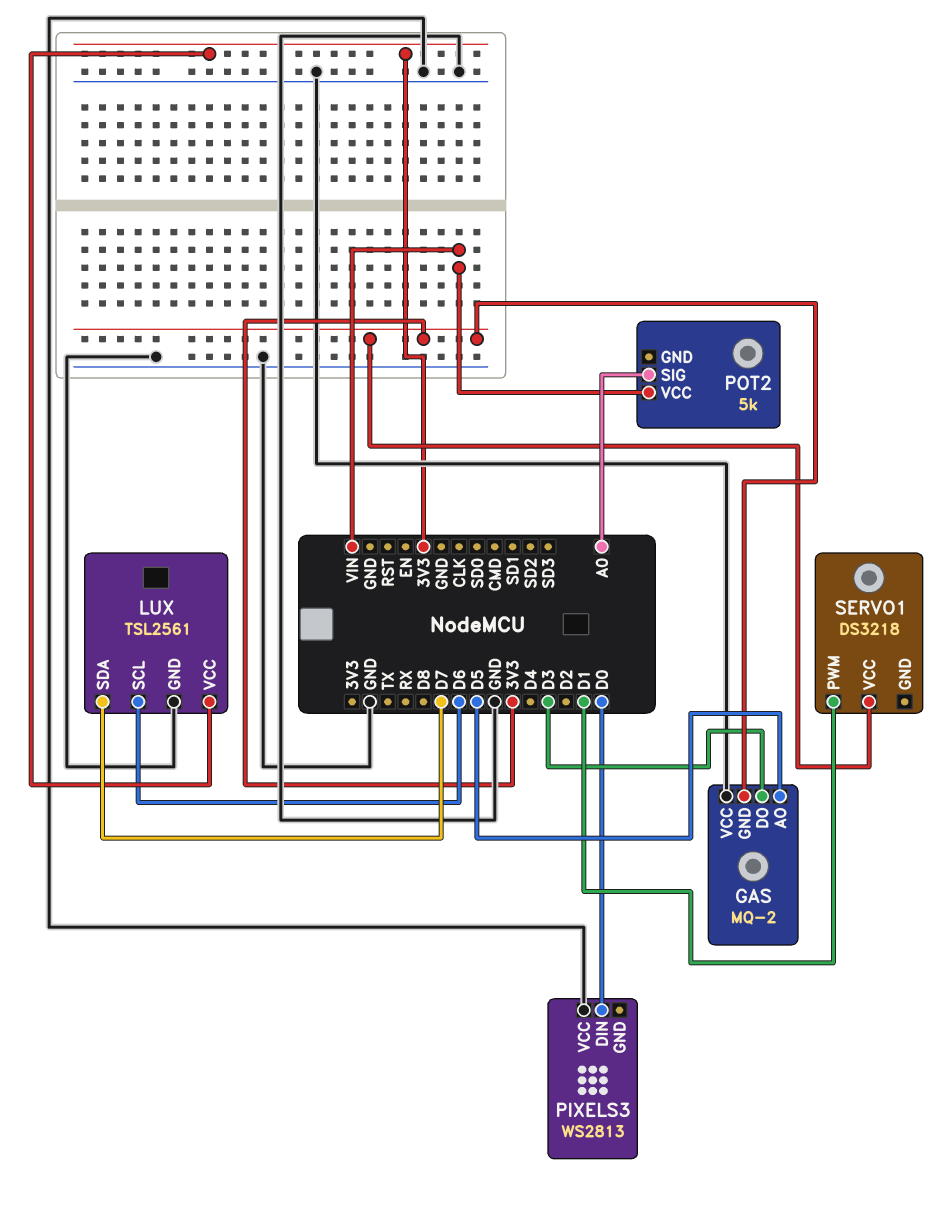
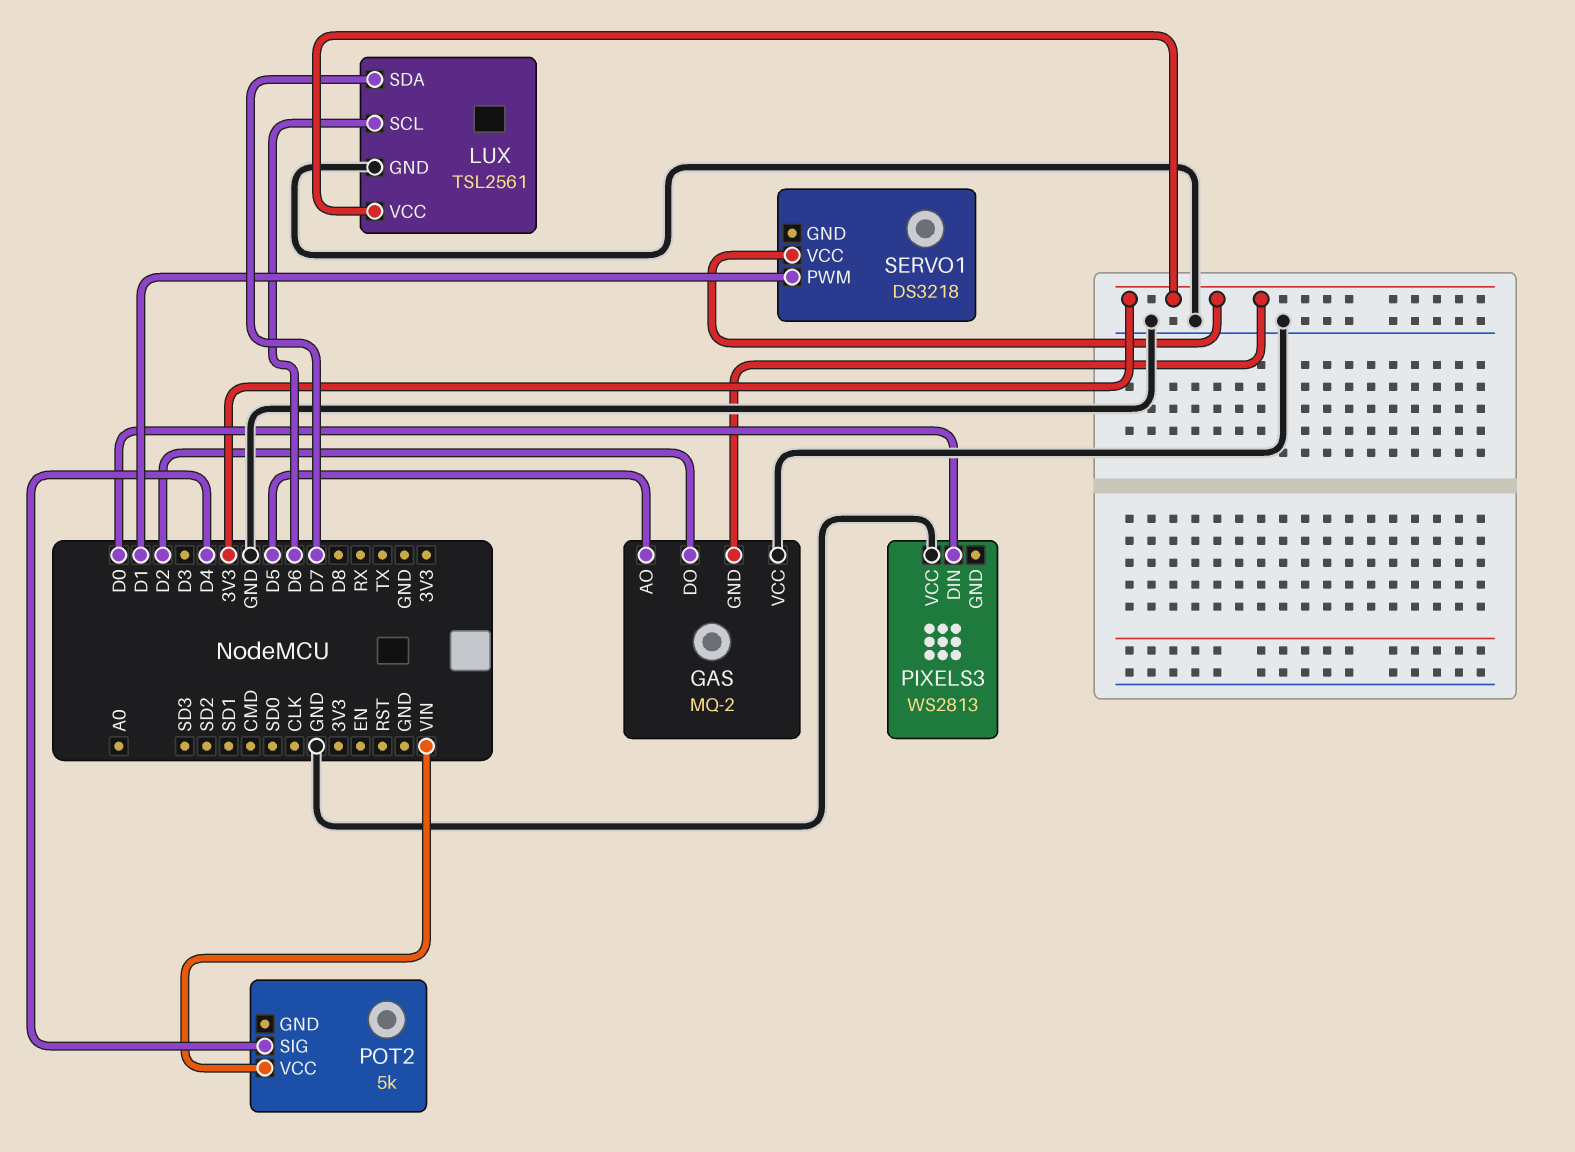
GAS pin DO: D3 -> D2
POT2 pin SIG: A0 -> D4

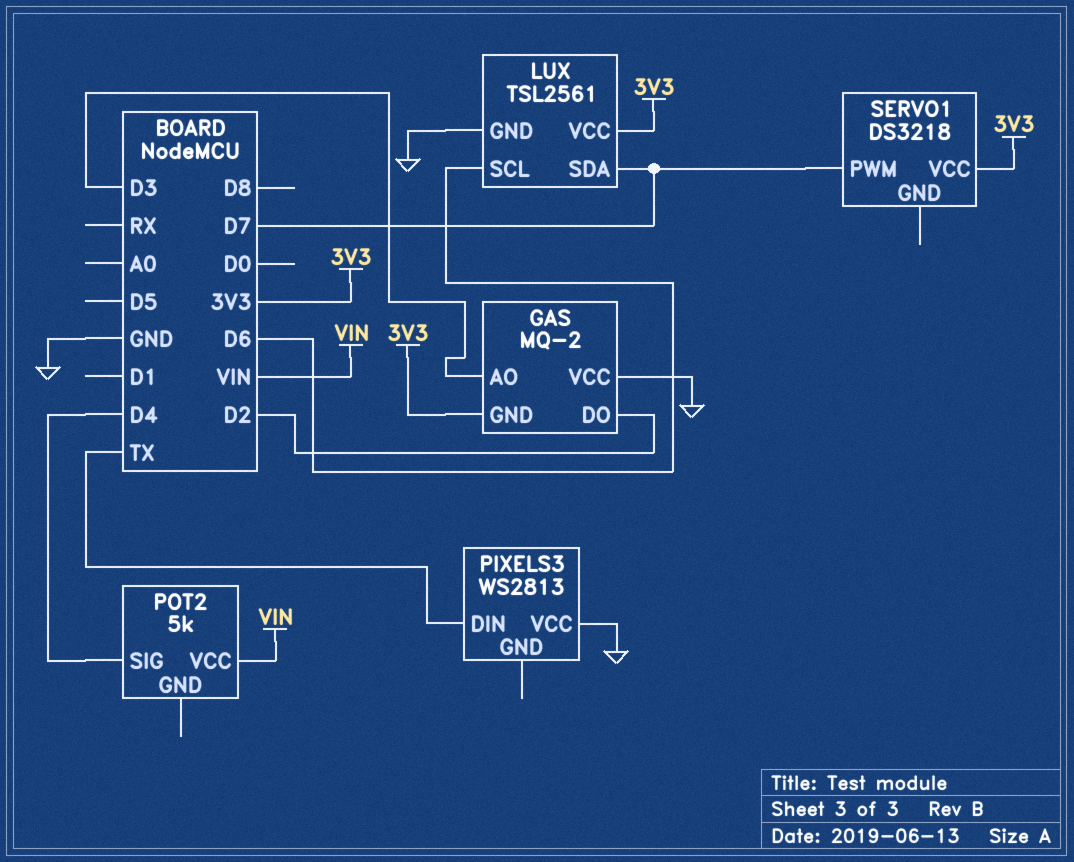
GAS pin AO: D5 -> D3
PIXELS3 pin DIN: D0 -> TX
SERVO1 pin PWM: D1 -> D7

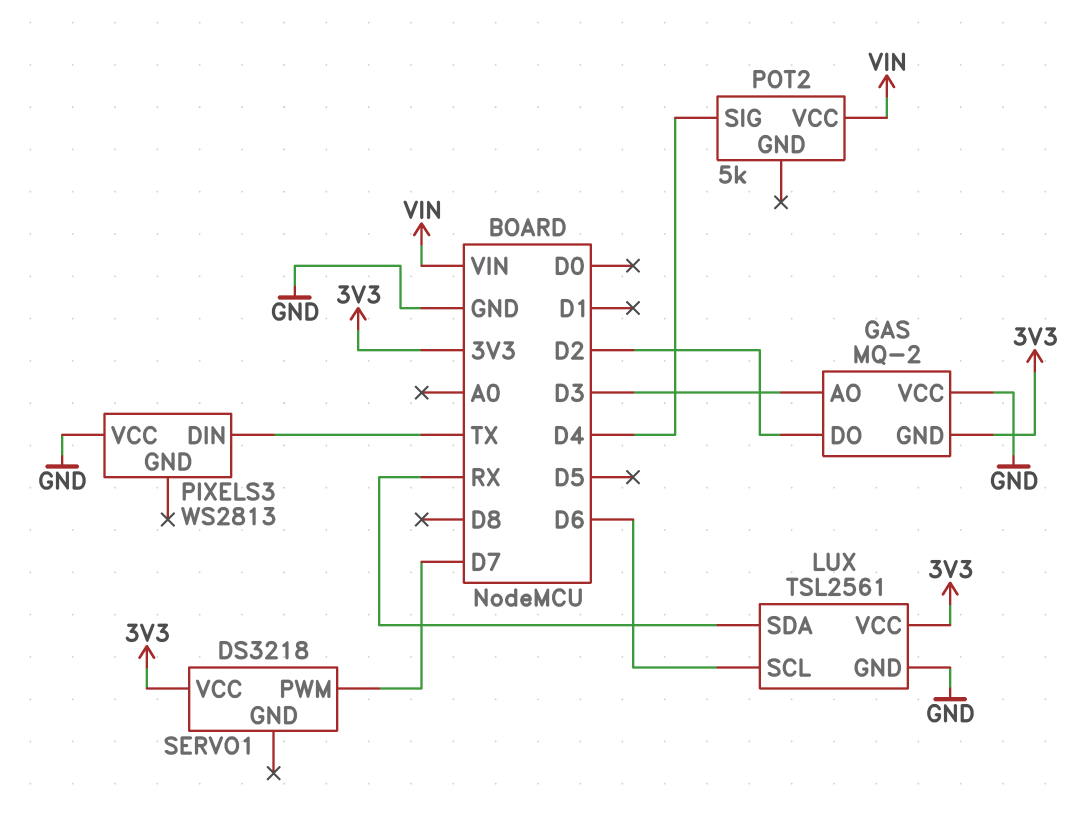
LUX pin SDA: D7 -> RX

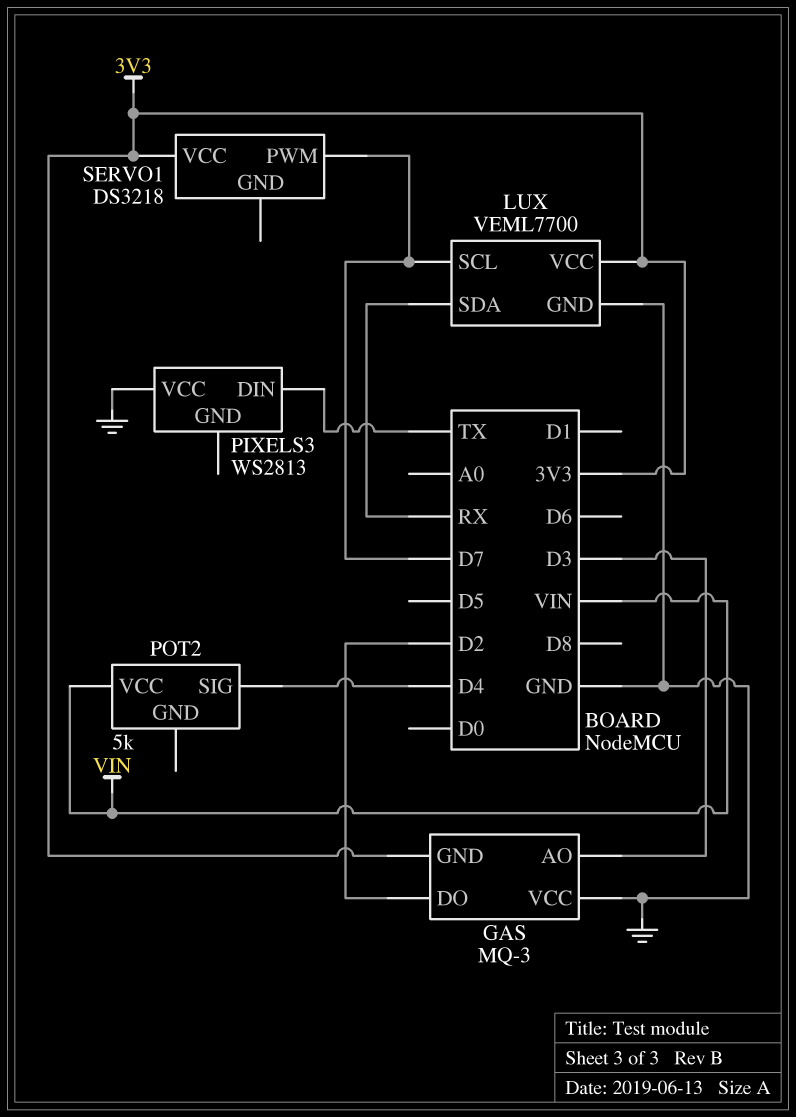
GAS: MQ-2 -> MQ-3
LUX: TSL2561 -> VEML7700
LUX pin SCL: D6 -> D7

